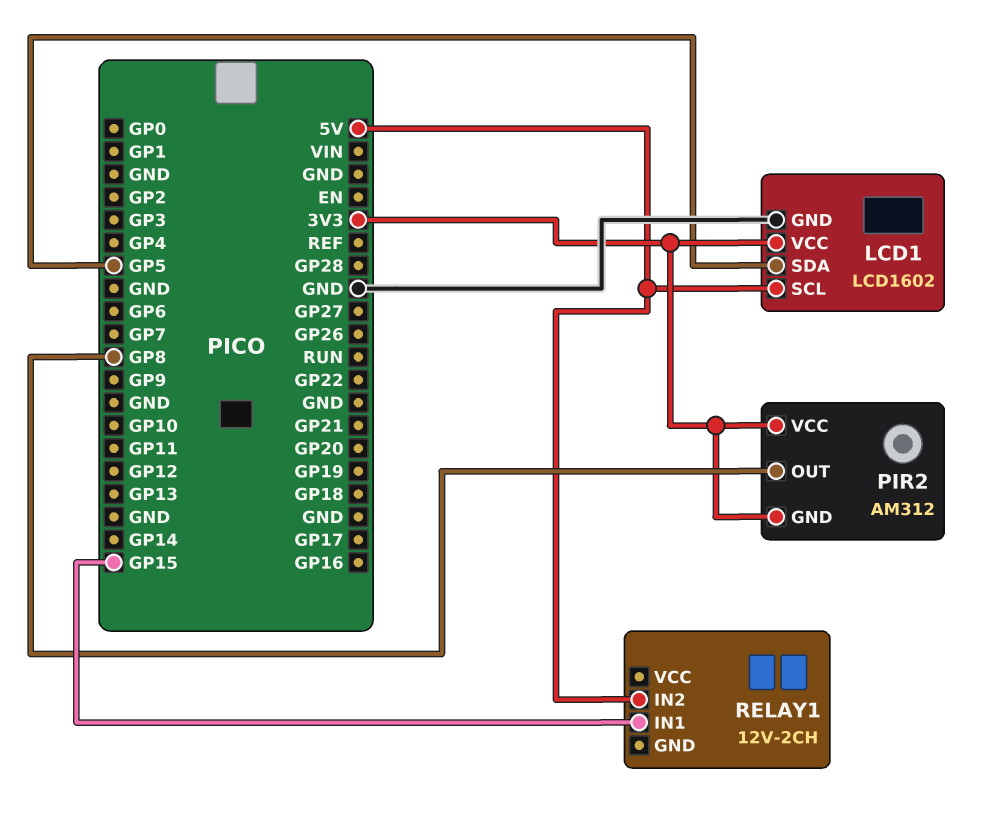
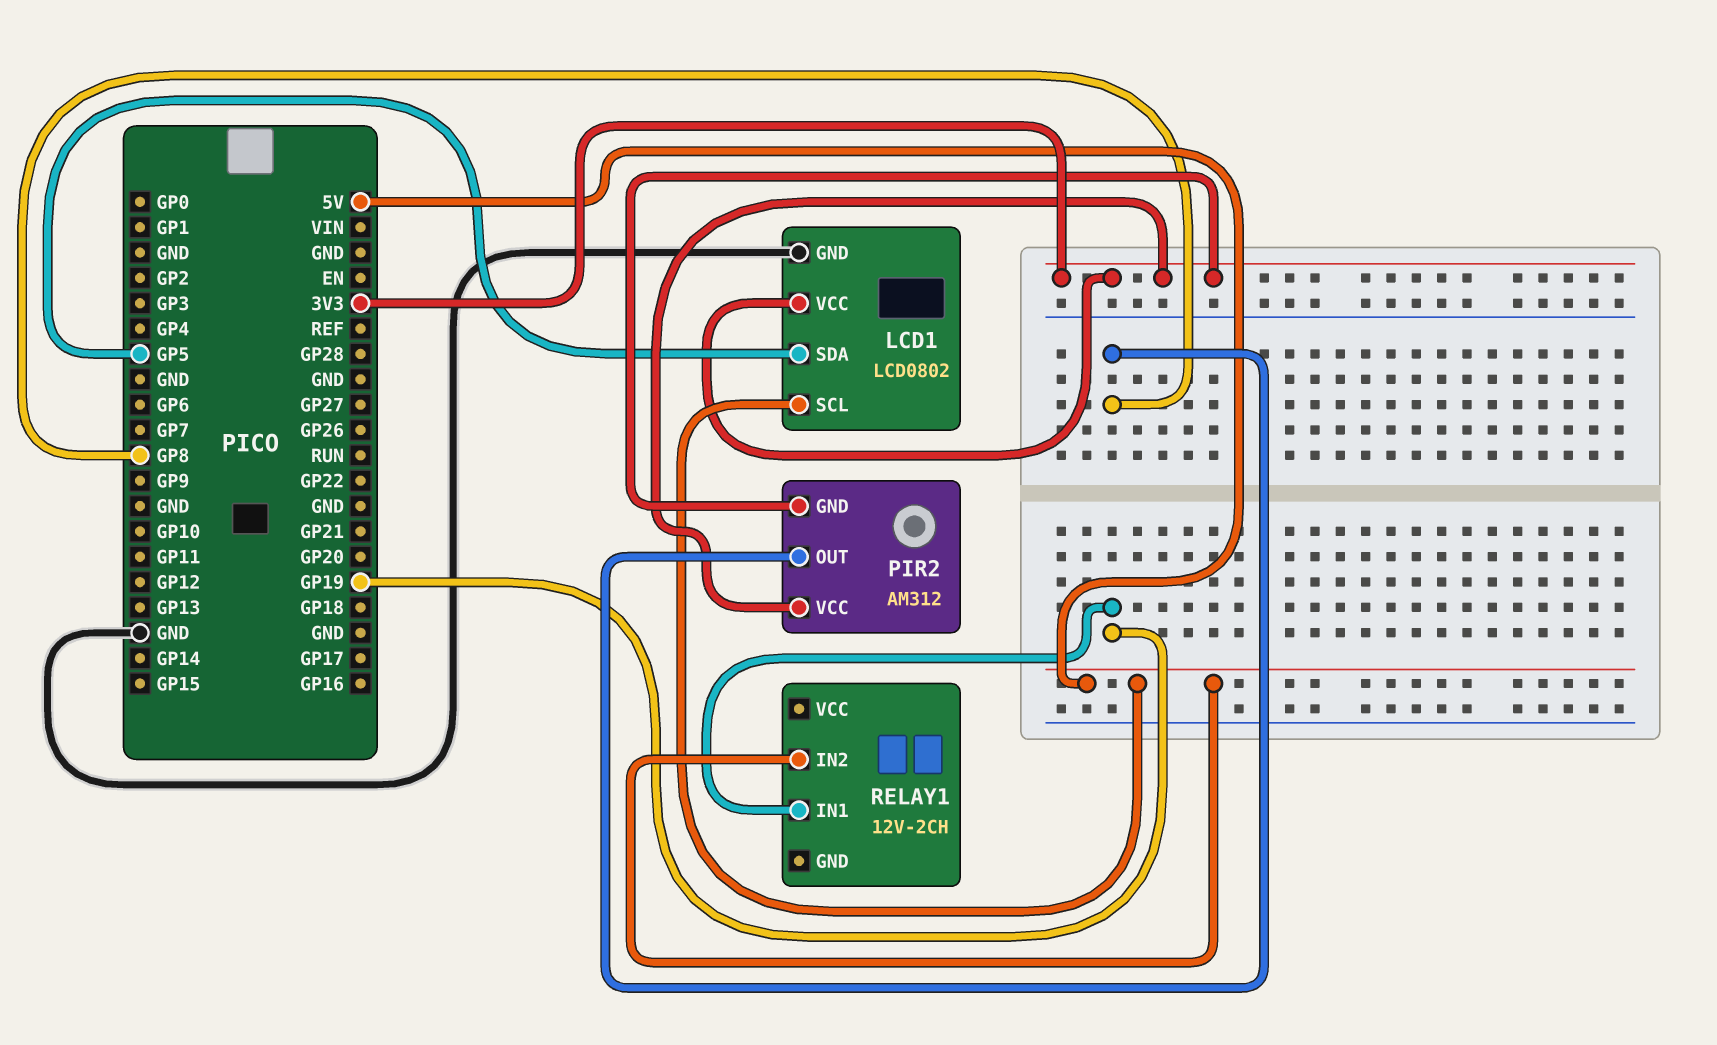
LCD1: LCD1602 -> LCD0802
RELAY1 pin IN1: GP15 -> GP19

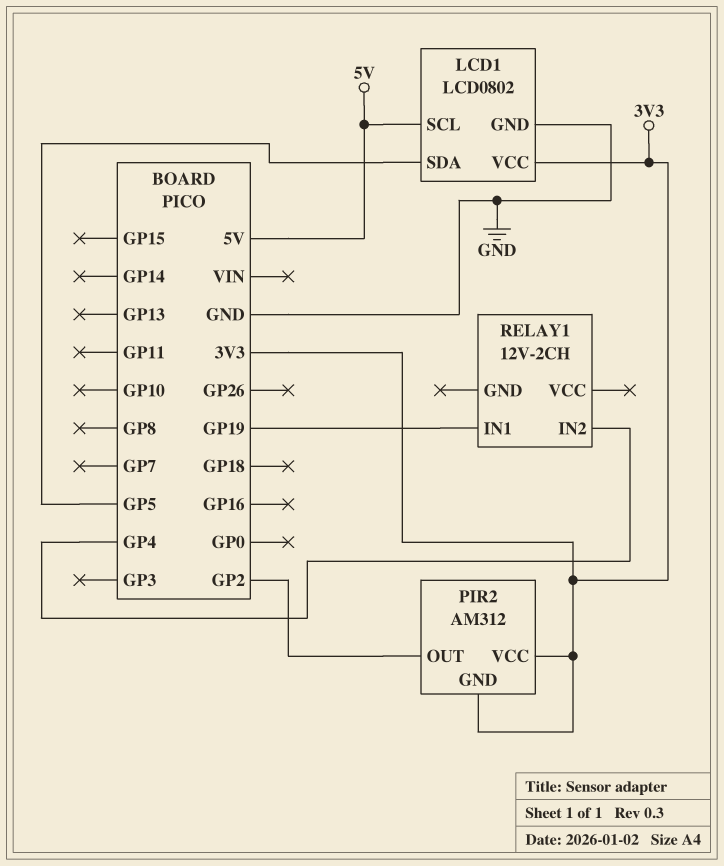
PIR2 pin OUT: GP8 -> GP2
RELAY1 pin IN2: 5V -> GP4

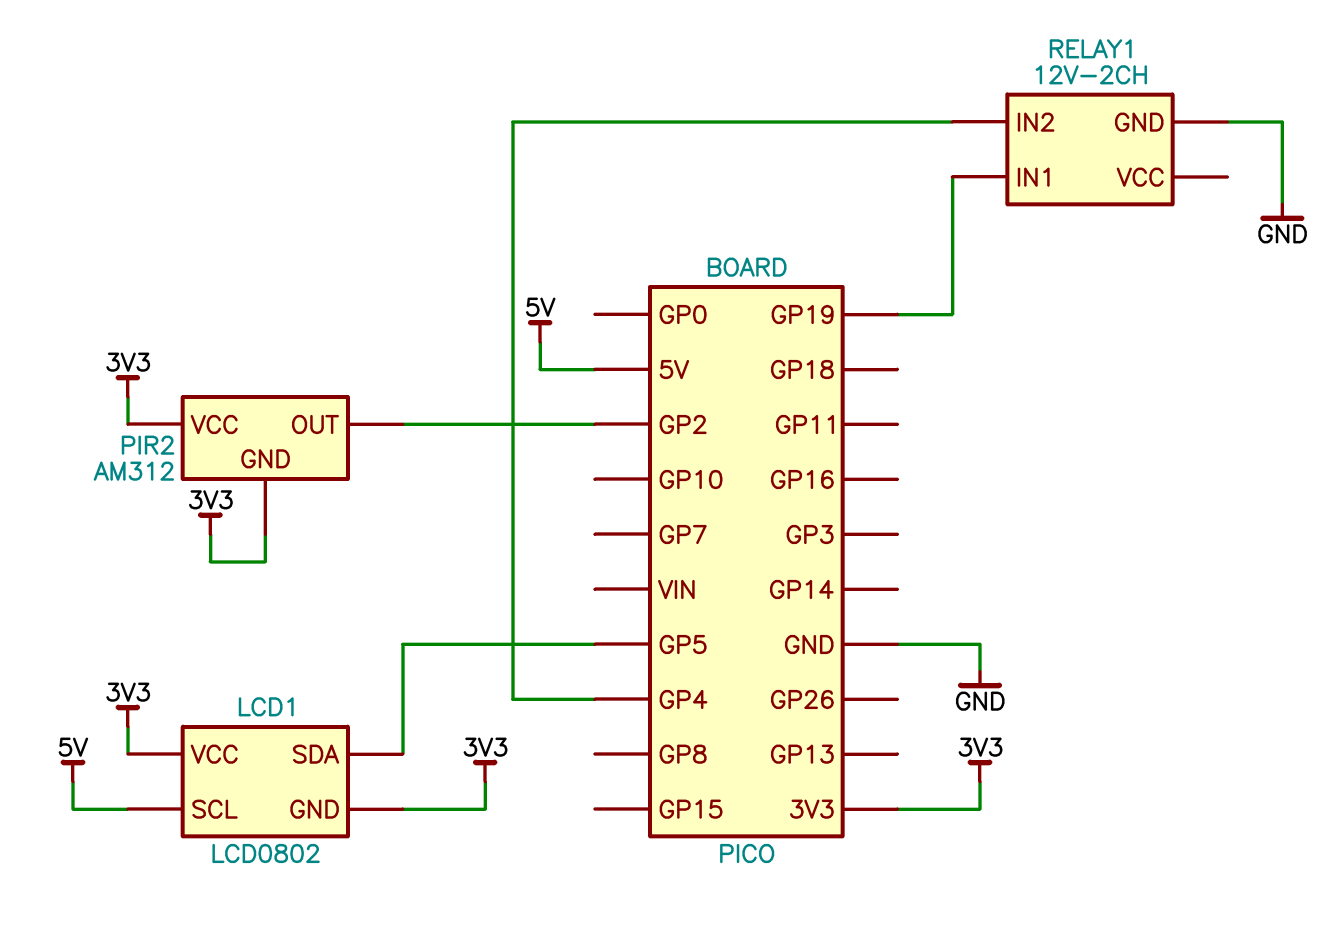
LCD1 pin GND: GND -> 3V3
RELAY1 pin GND: none -> GND

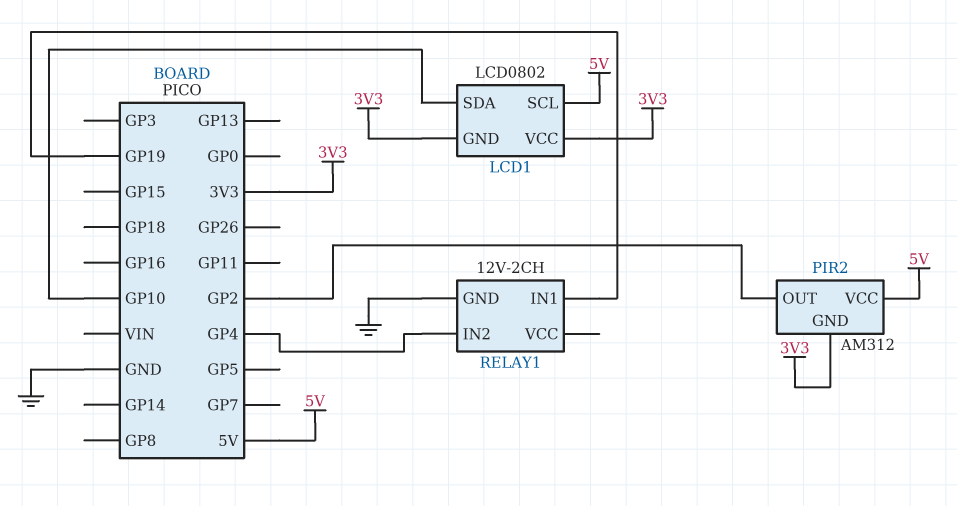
LCD1 pin SDA: GP5 -> GP10
PIR2 pin VCC: 3V3 -> 5V

